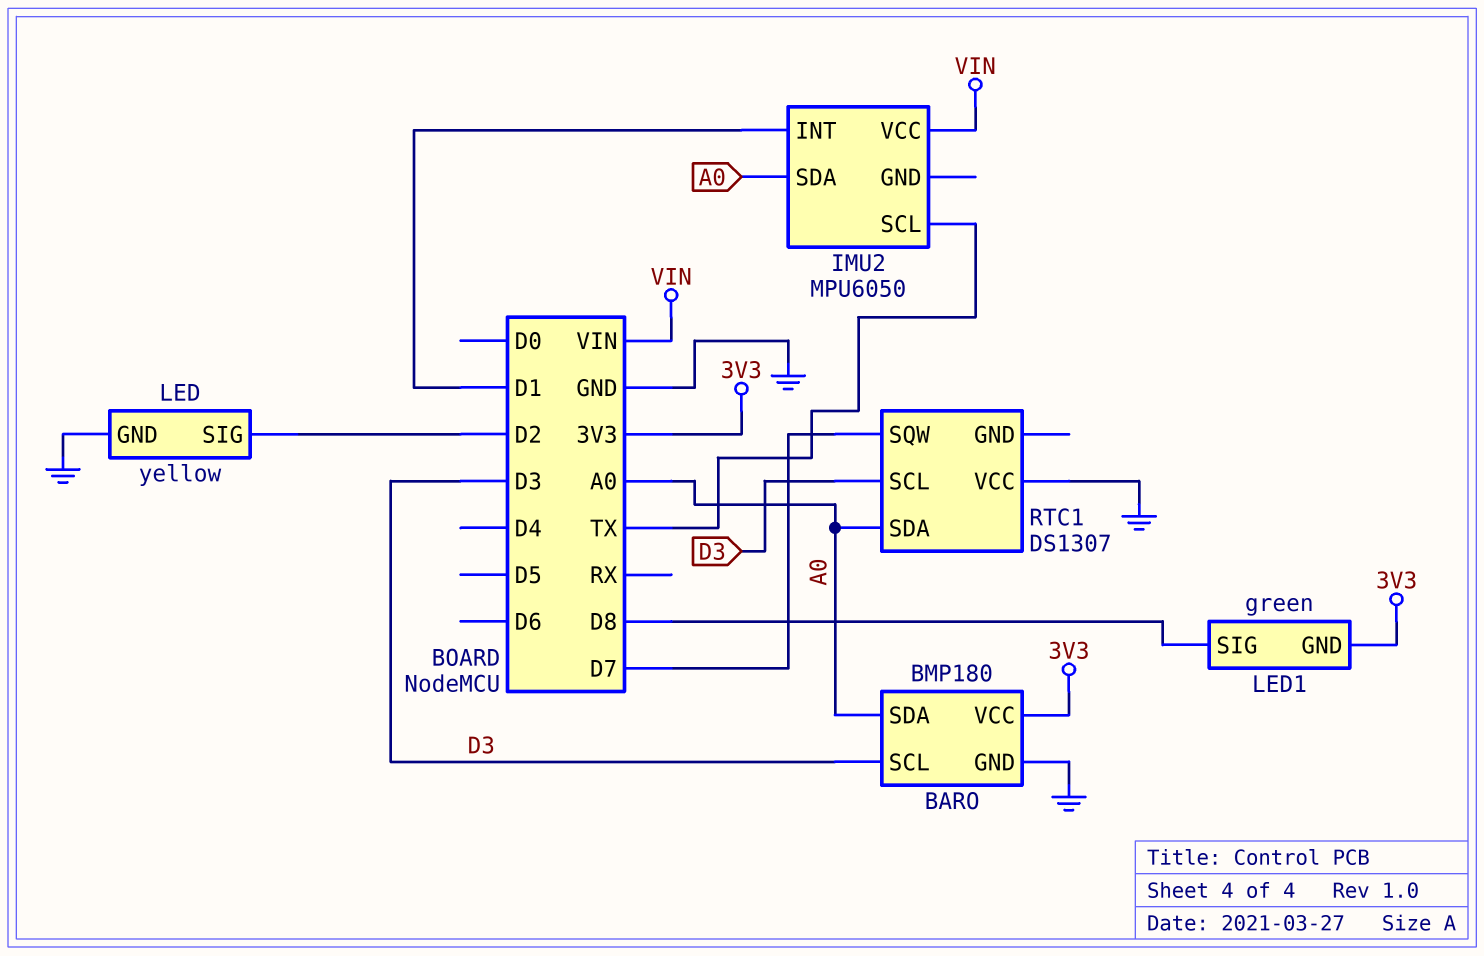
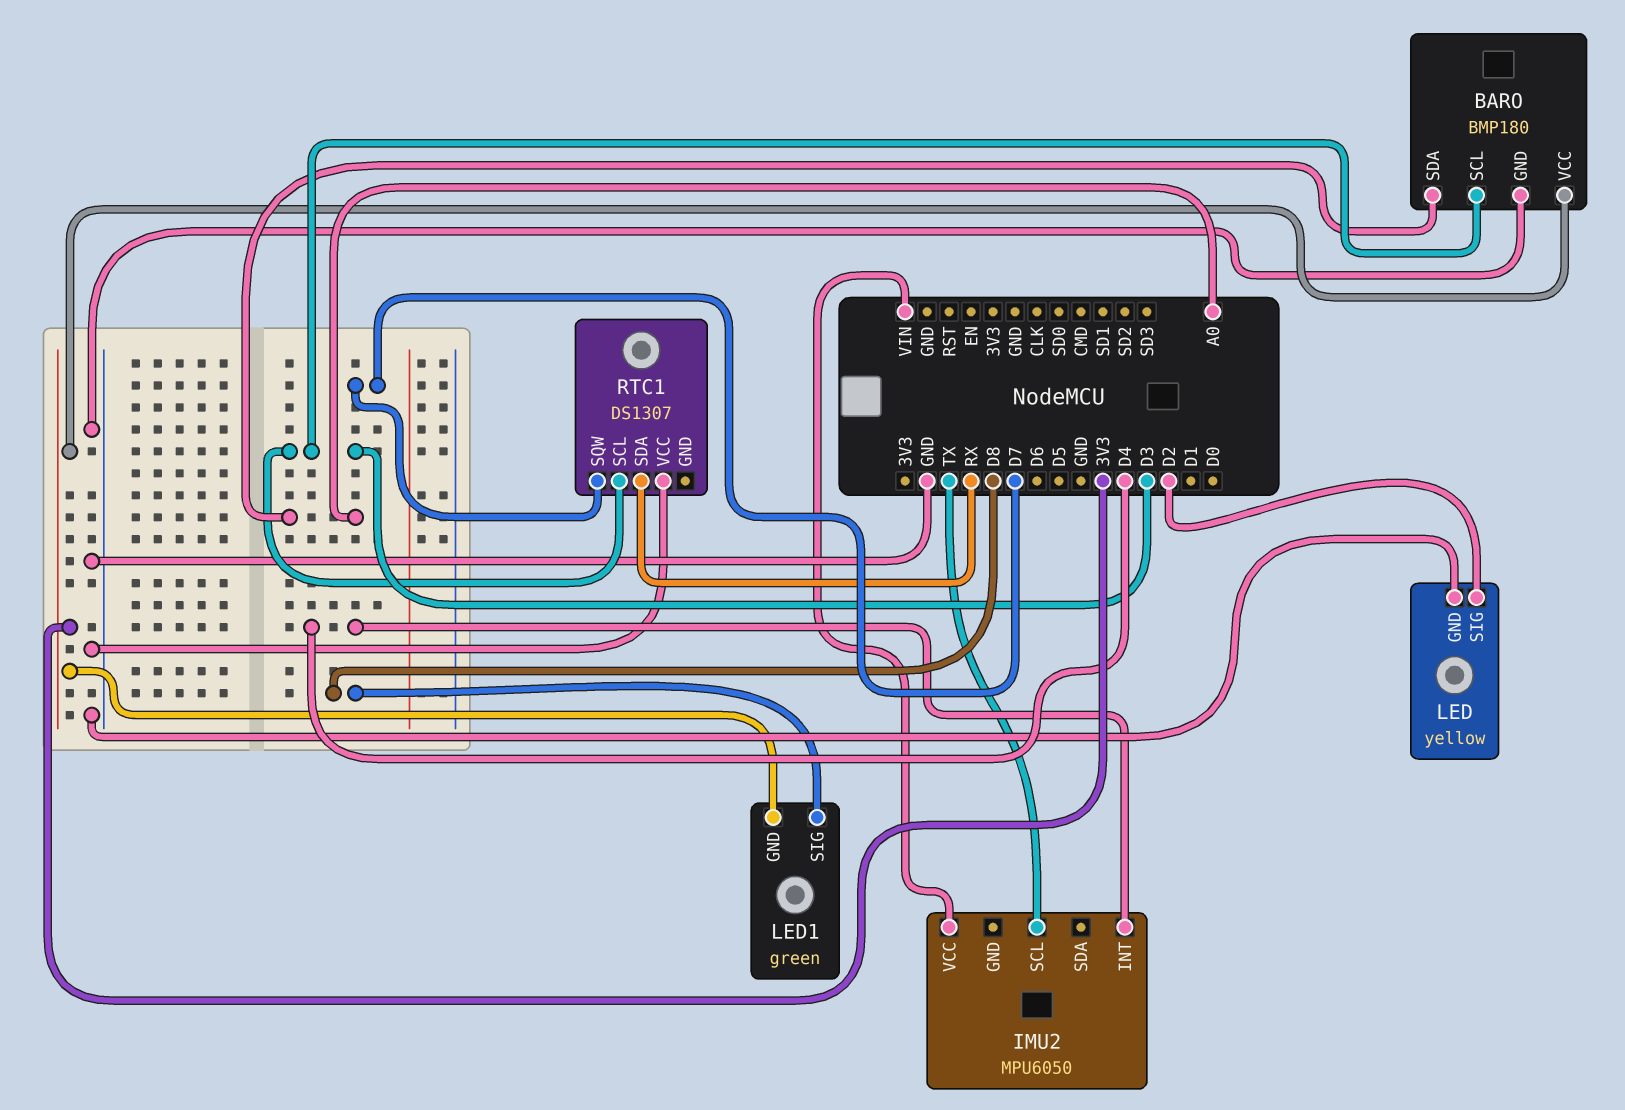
IMU2 pin INT: D1 -> D4
IMU2 pin SDA: A0 -> none
RTC1 pin SDA: A0 -> RX

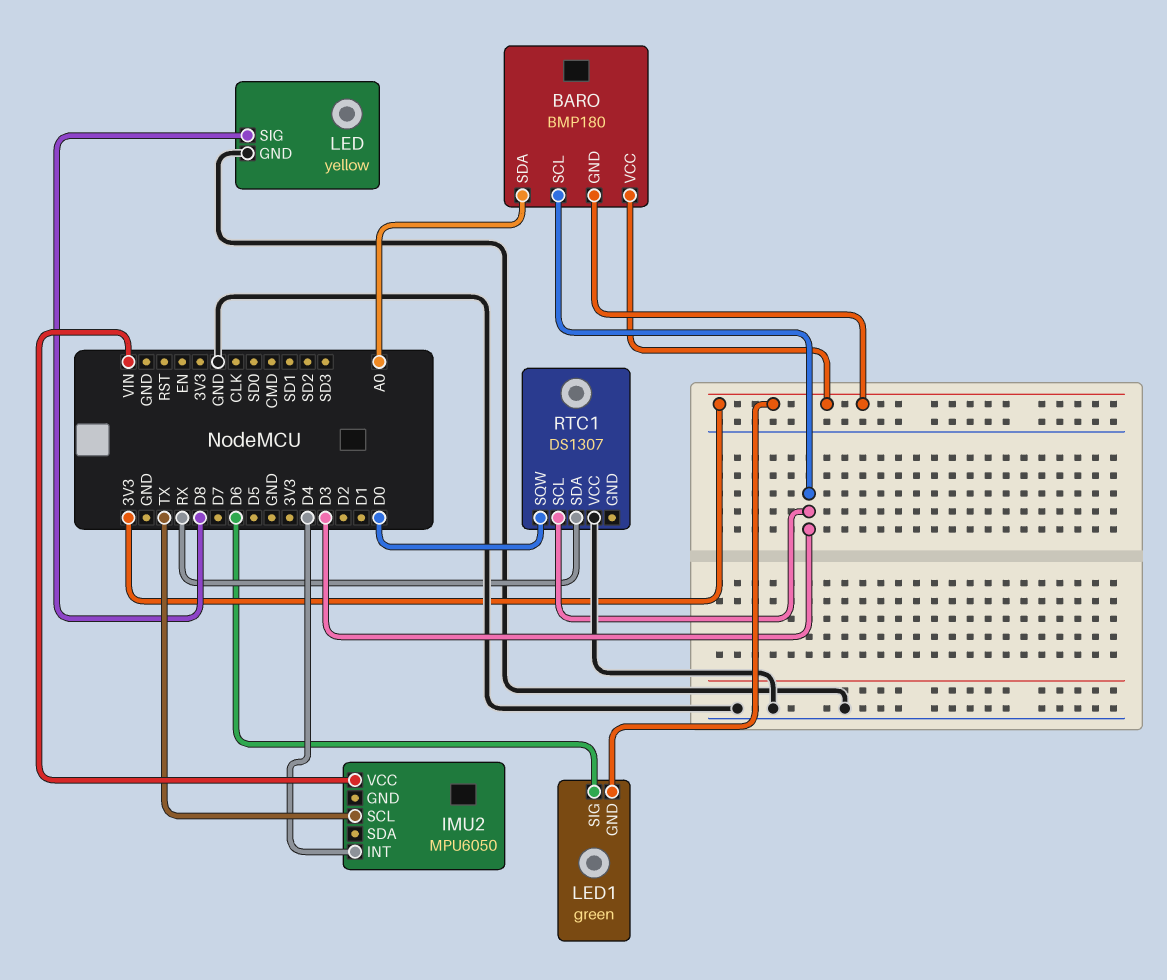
BARO pin GND: GND -> 3V3
LED pin SIG: D2 -> D8
LED1 pin SIG: D8 -> D6
RTC1 pin SQW: D7 -> D0

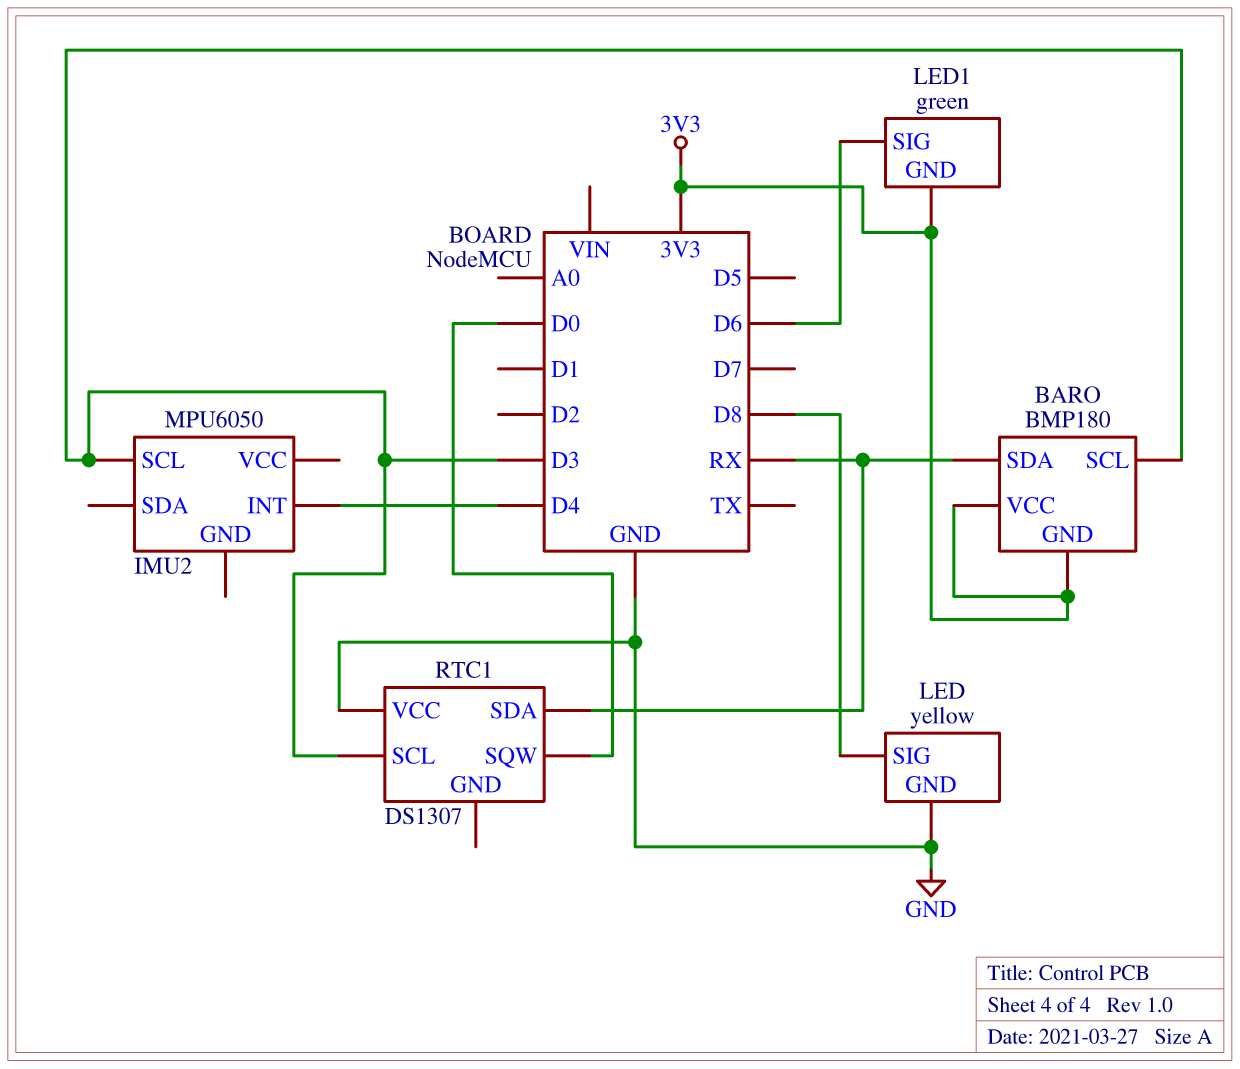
BARO pin SDA: A0 -> RX
IMU2 pin SCL: TX -> D3
IMU2 pin VCC: VIN -> none

